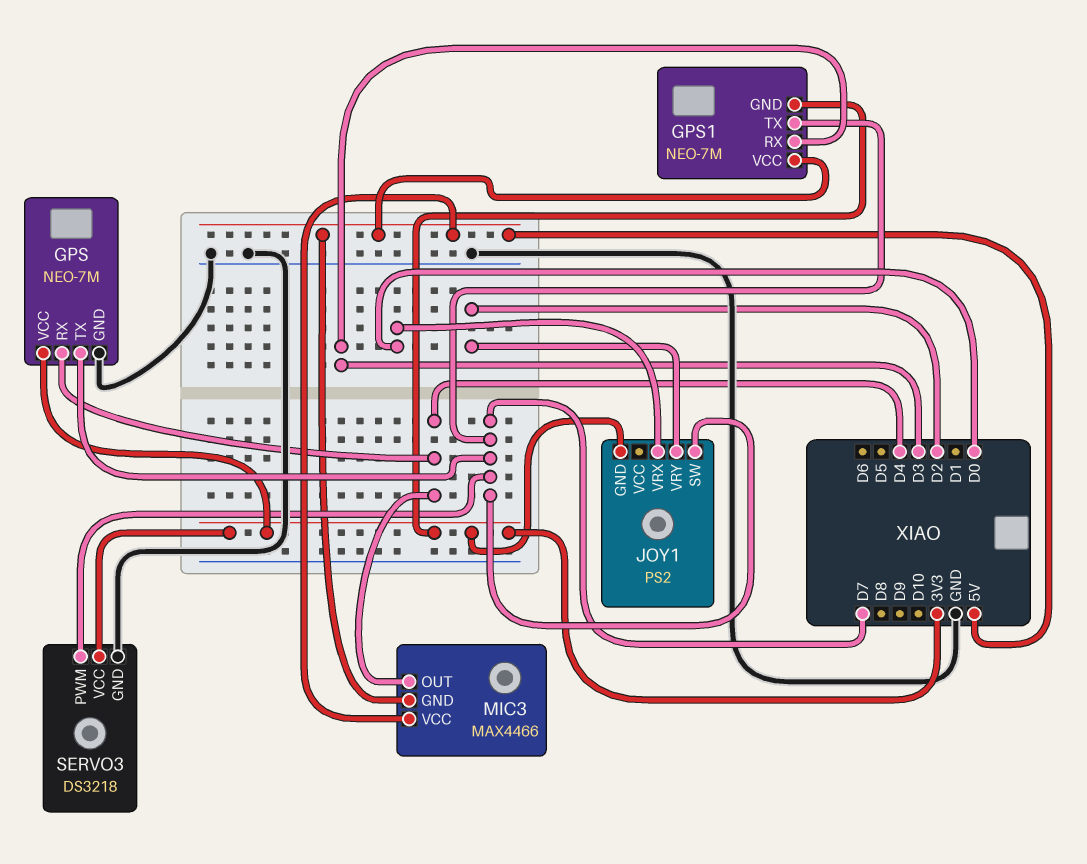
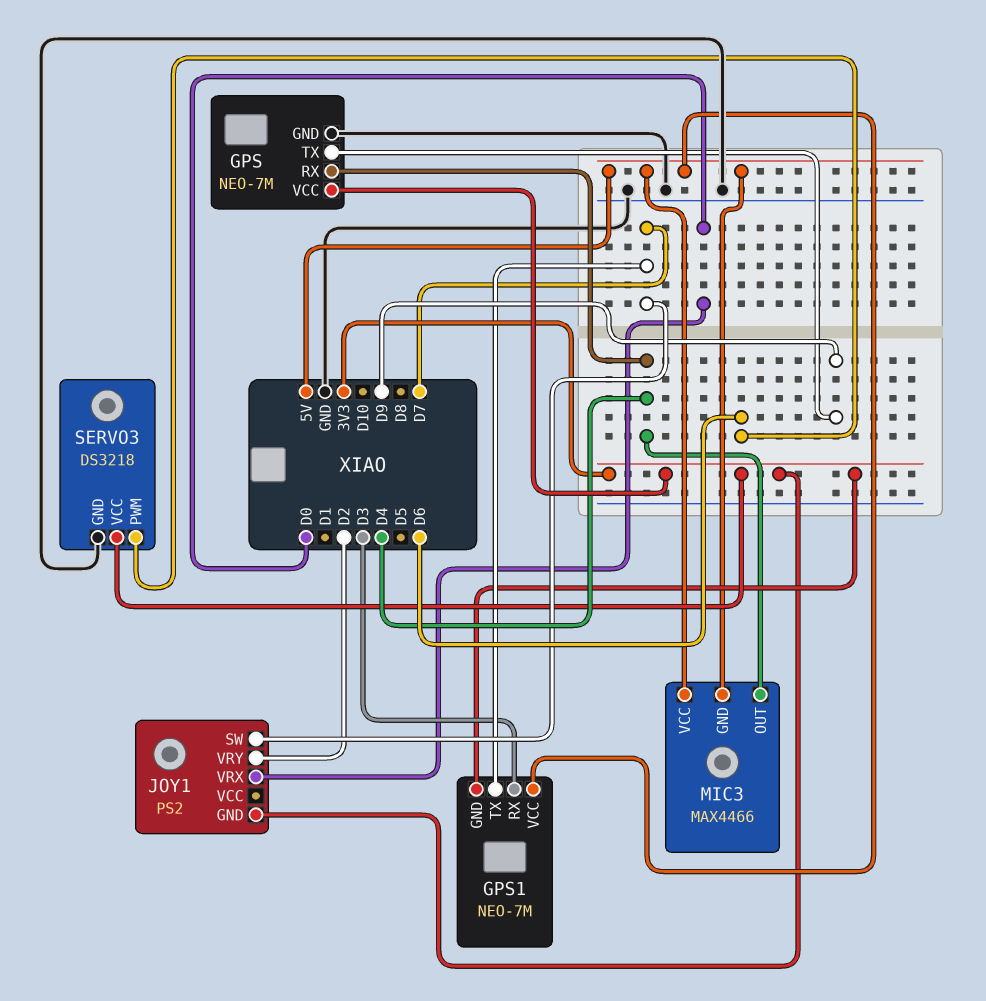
GPS pin TX: D7 -> D9
SERVO3 pin PWM: D7 -> D6

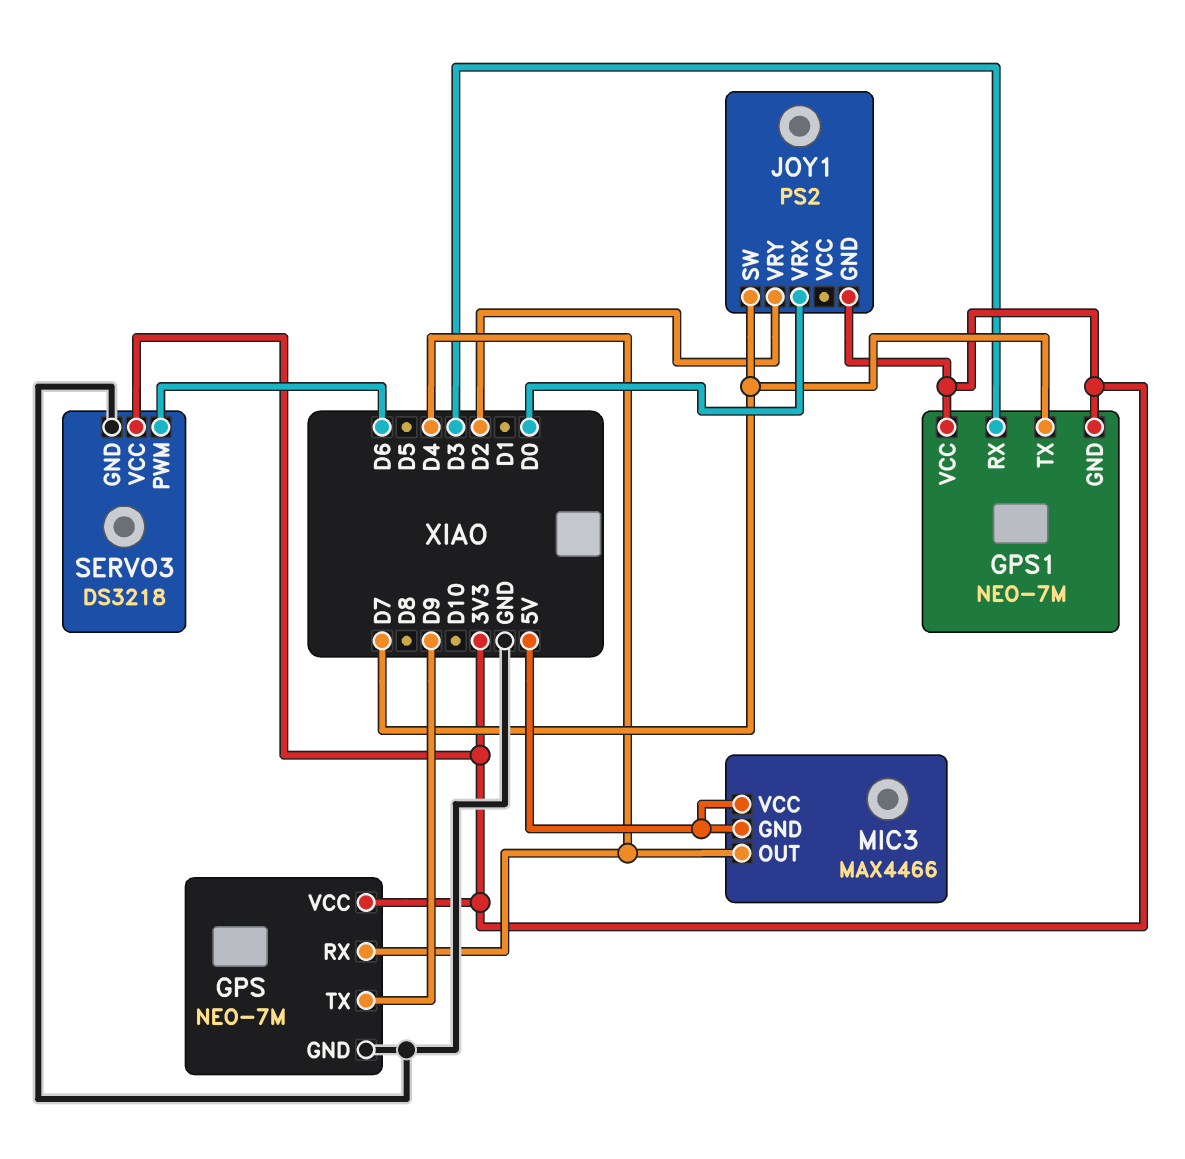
GPS1 pin VCC: 5V -> 3V3

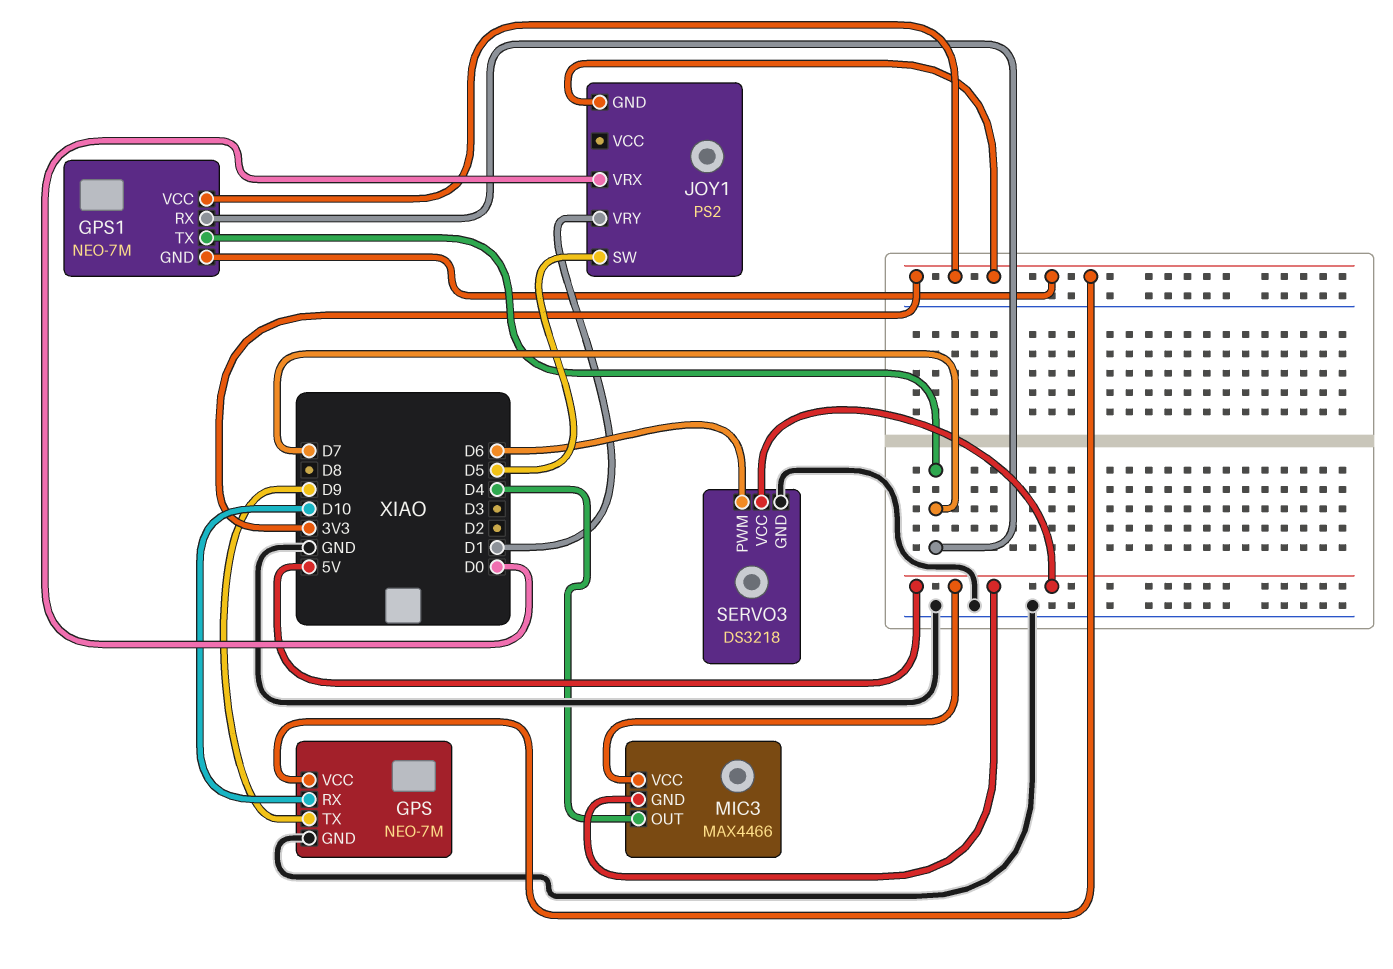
GPS pin RX: D4 -> D10
GPS1 pin RX: D3 -> D7
JOY1 pin SW: D7 -> D5
JOY1 pin VRY: D2 -> D1
SERVO3 pin VCC: 3V3 -> 5V

